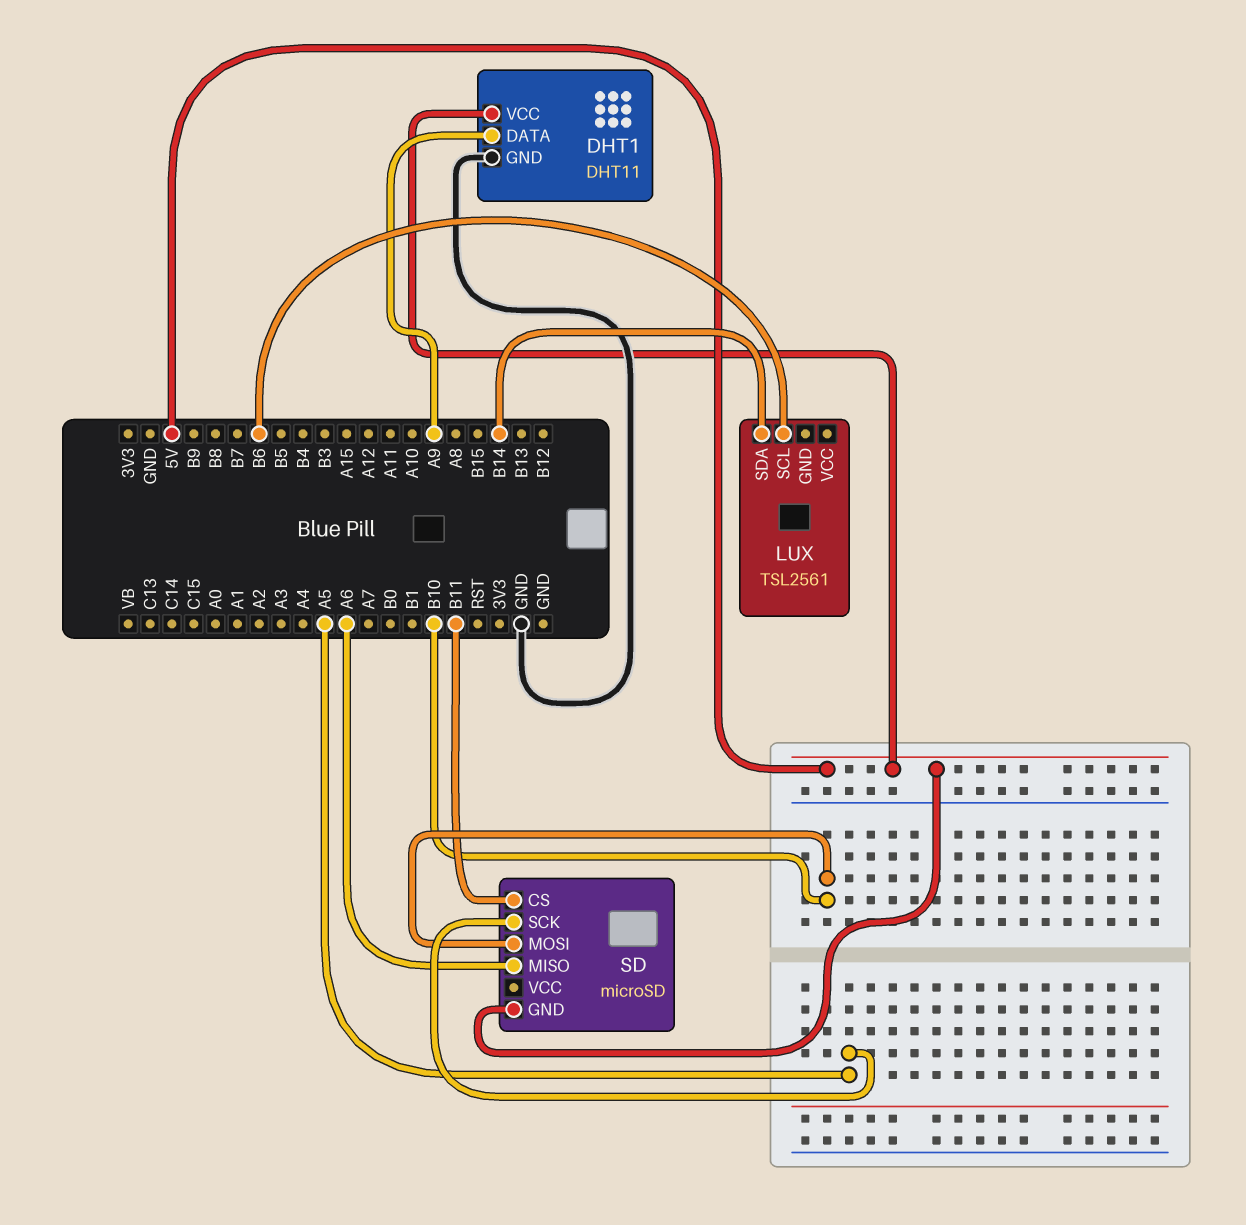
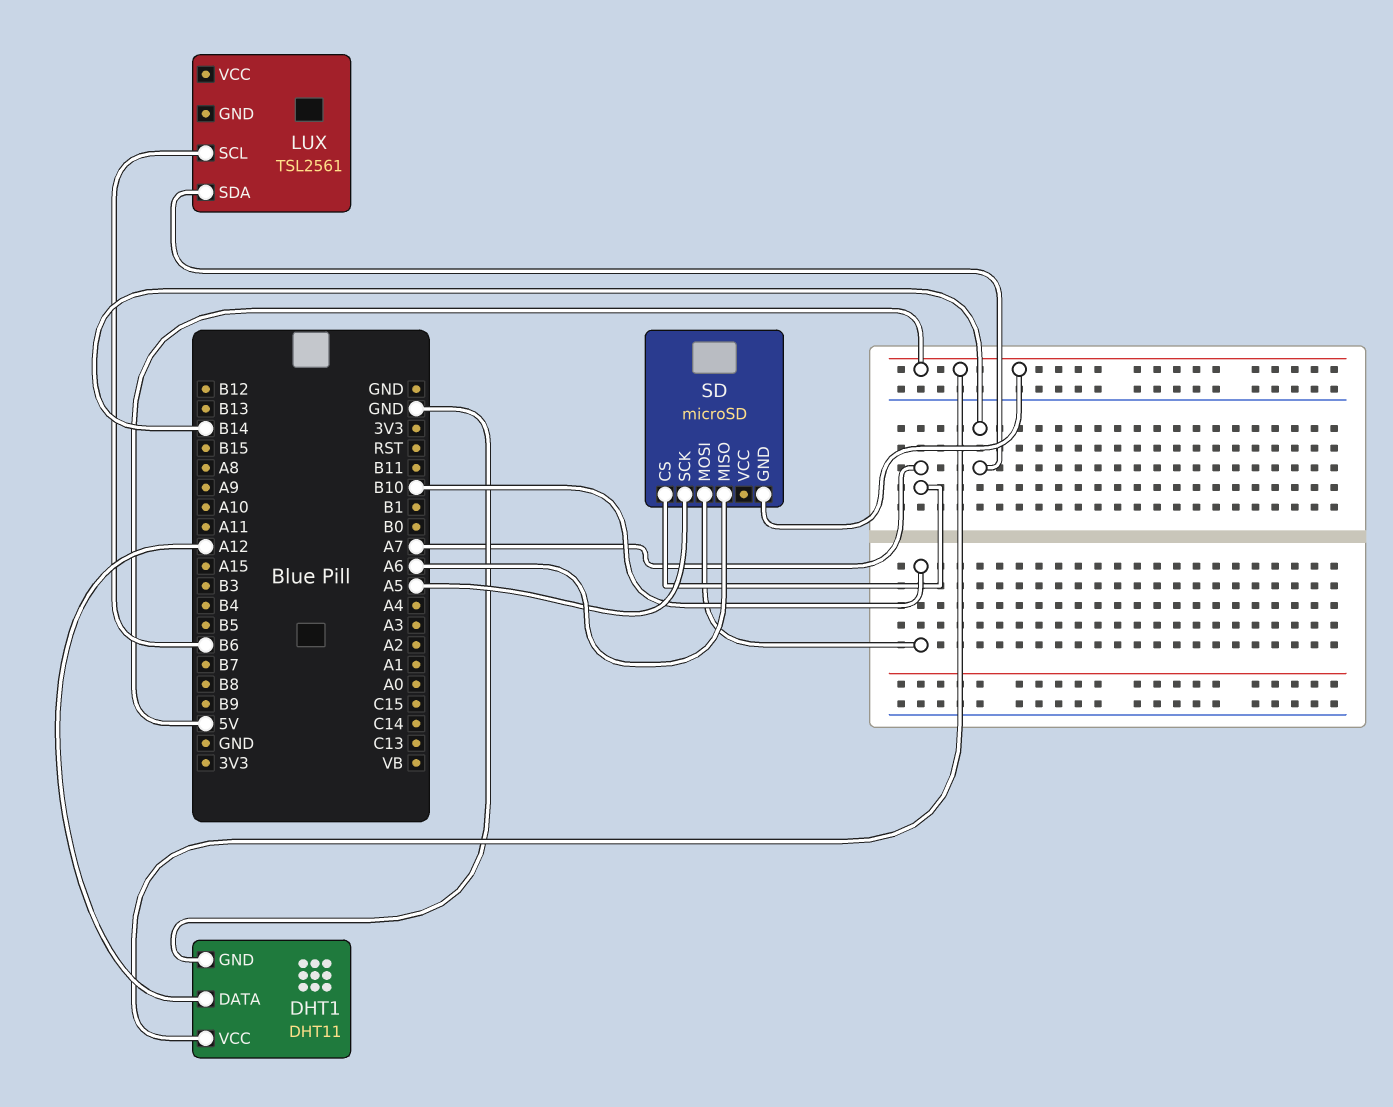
DHT1 pin DATA: A9 -> A12
SD pin CS: B11 -> A7

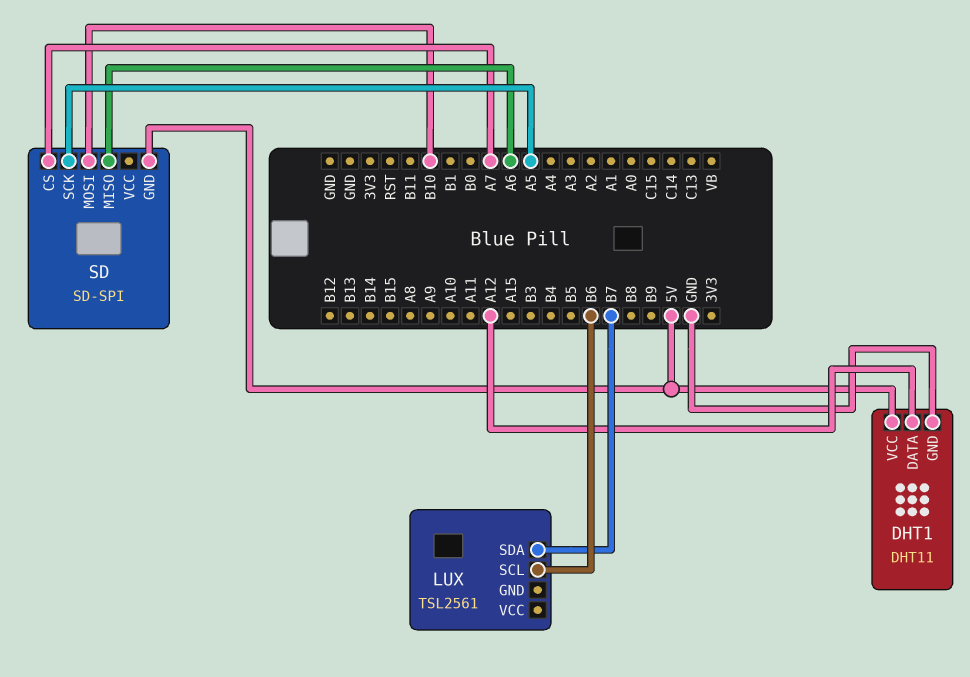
LUX pin SDA: B14 -> B7
SD: microSD -> SD-SPI

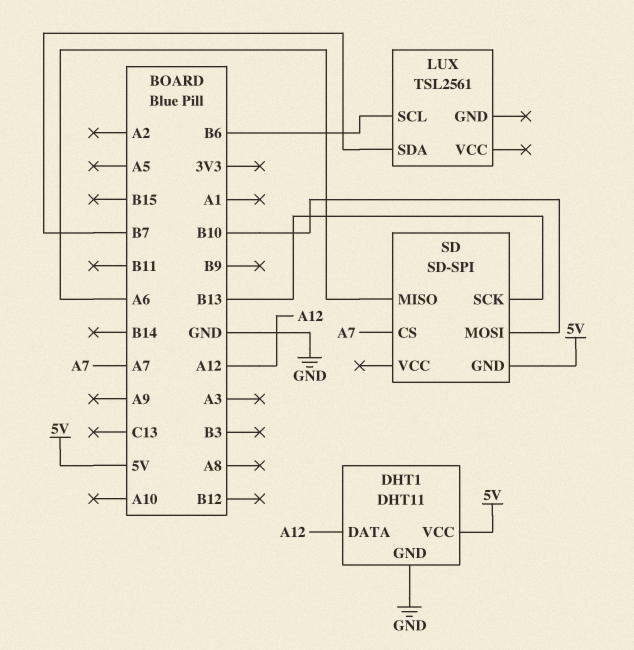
SD pin SCK: A5 -> B13

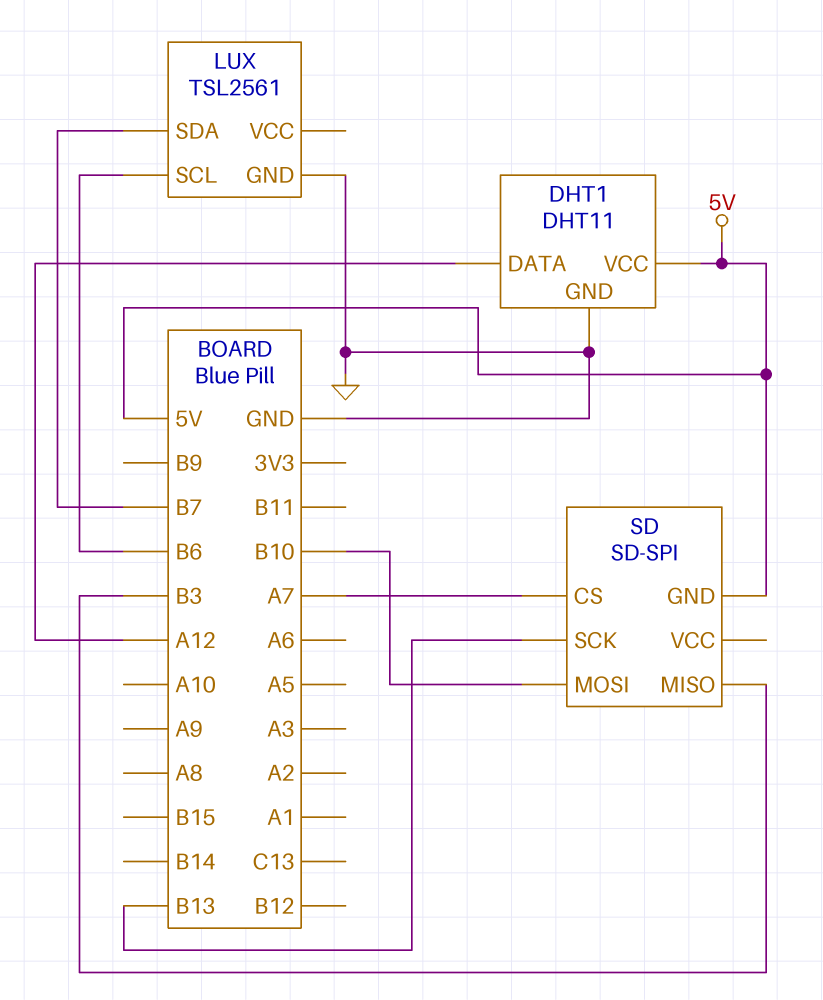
LUX pin GND: none -> GND
SD pin MISO: A6 -> B3

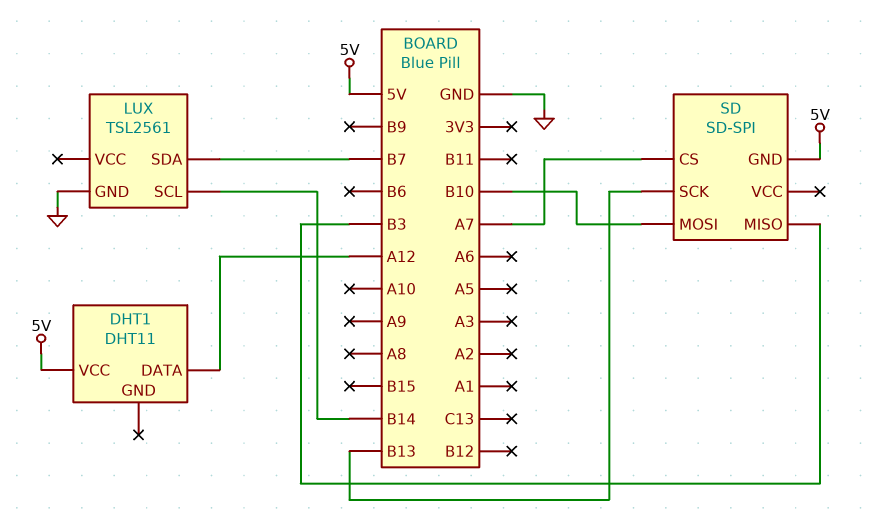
DHT1 pin GND: GND -> none
LUX pin SCL: B6 -> B14

